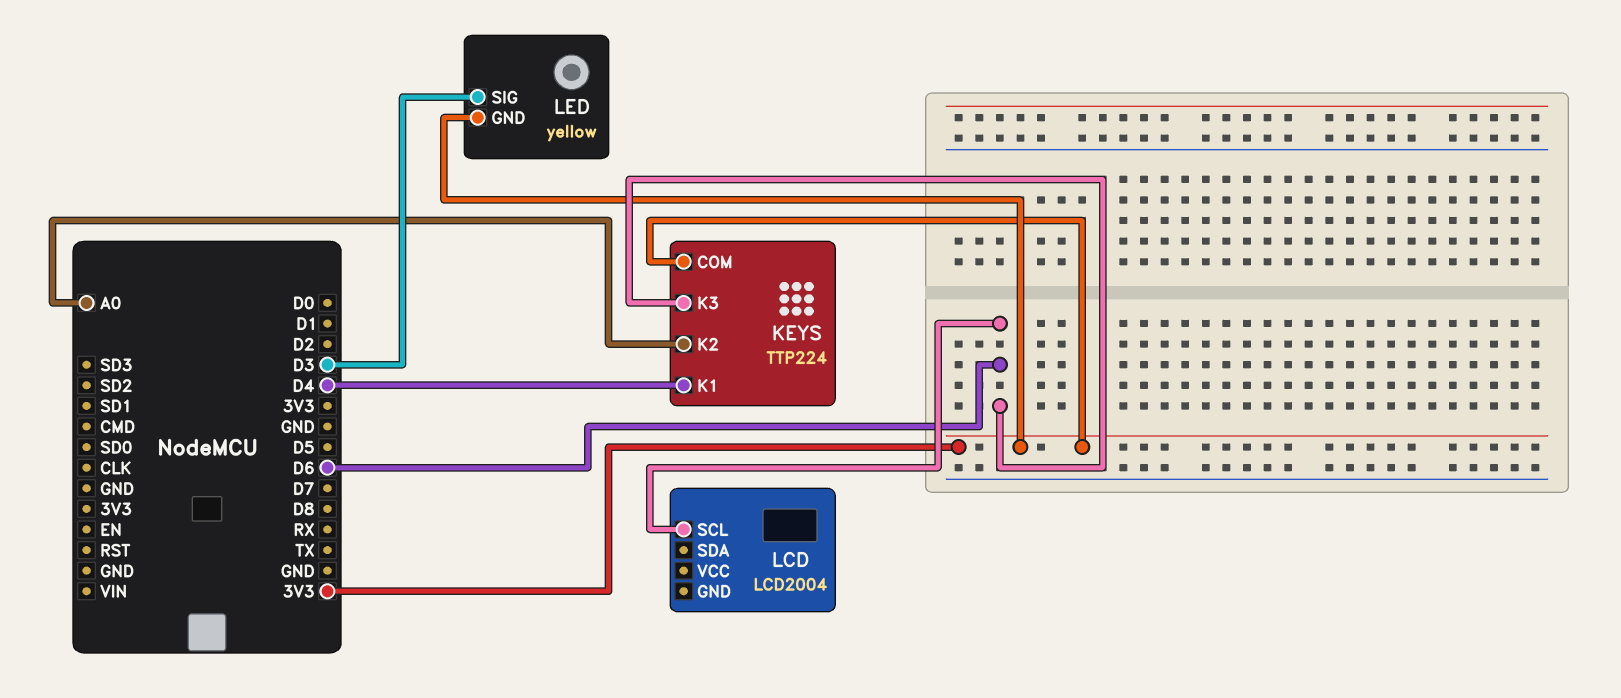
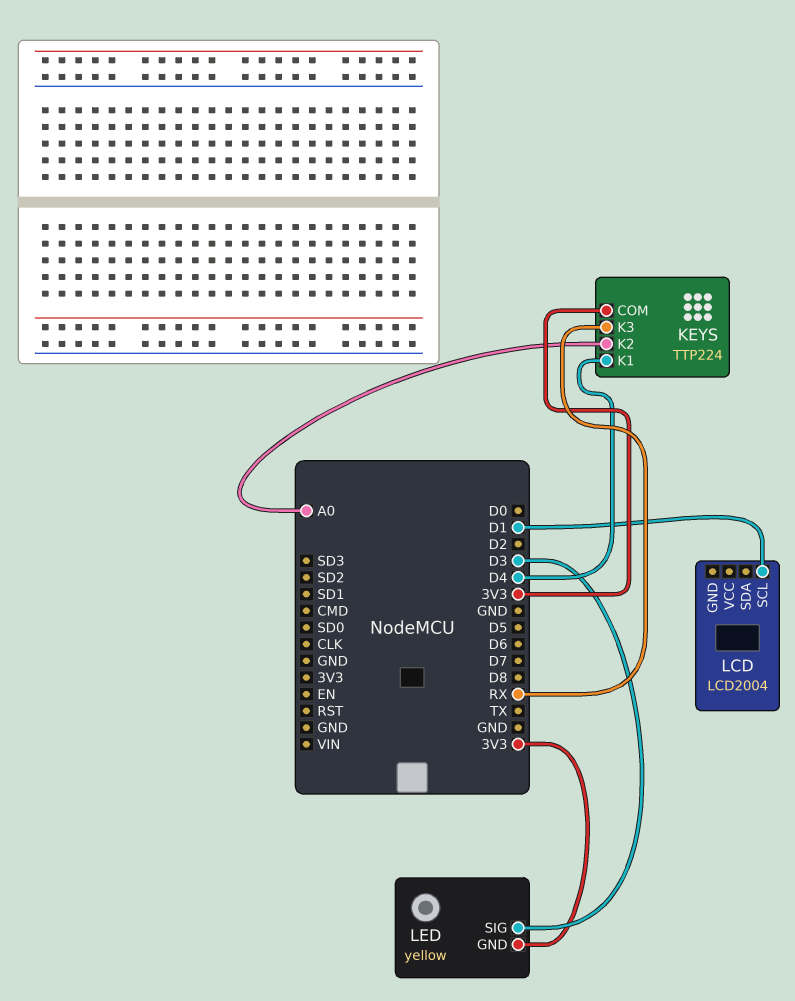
KEYS pin K3: D6 -> RX
LCD pin SCL: D6 -> D1

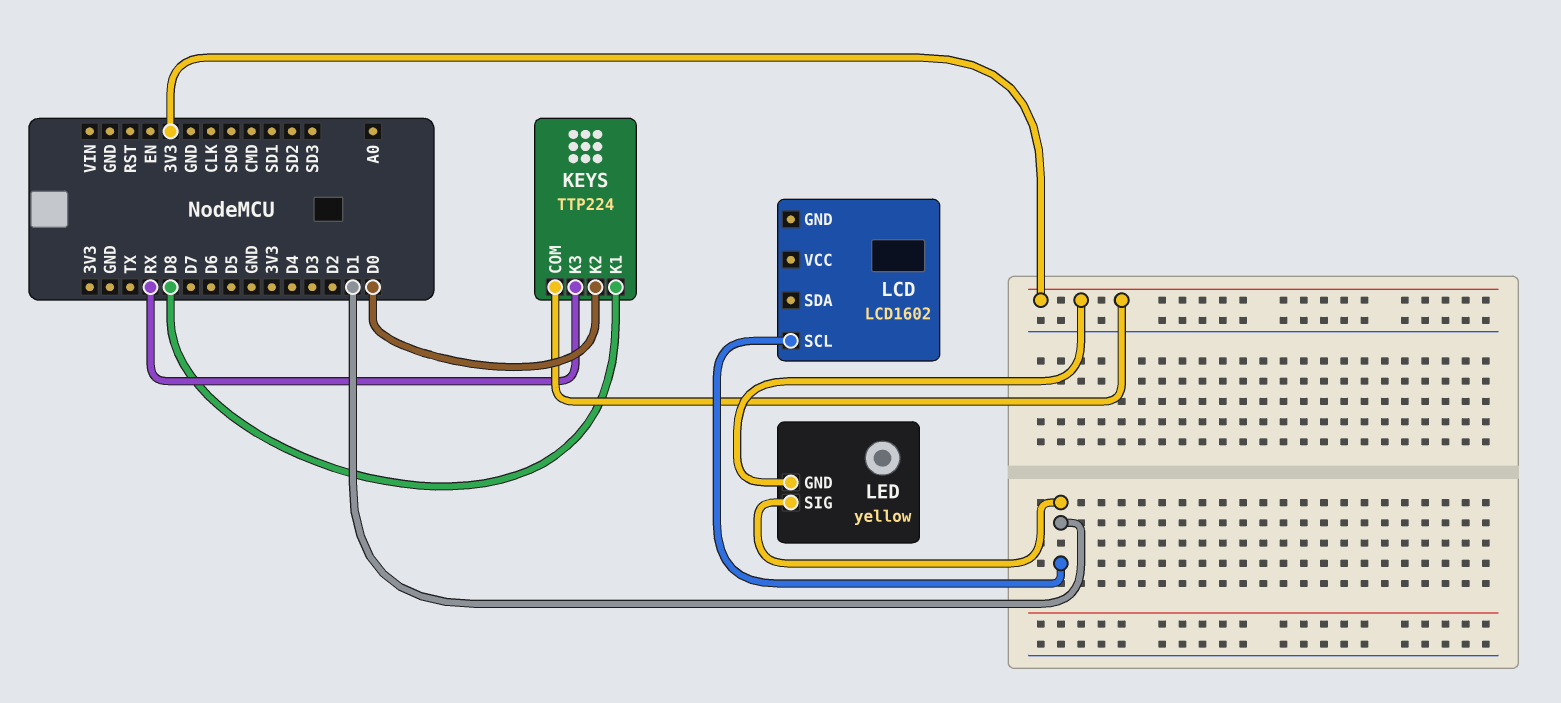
KEYS pin K1: D4 -> D8
KEYS pin K2: A0 -> D0
LCD: LCD2004 -> LCD1602
LED pin SIG: D3 -> D1

